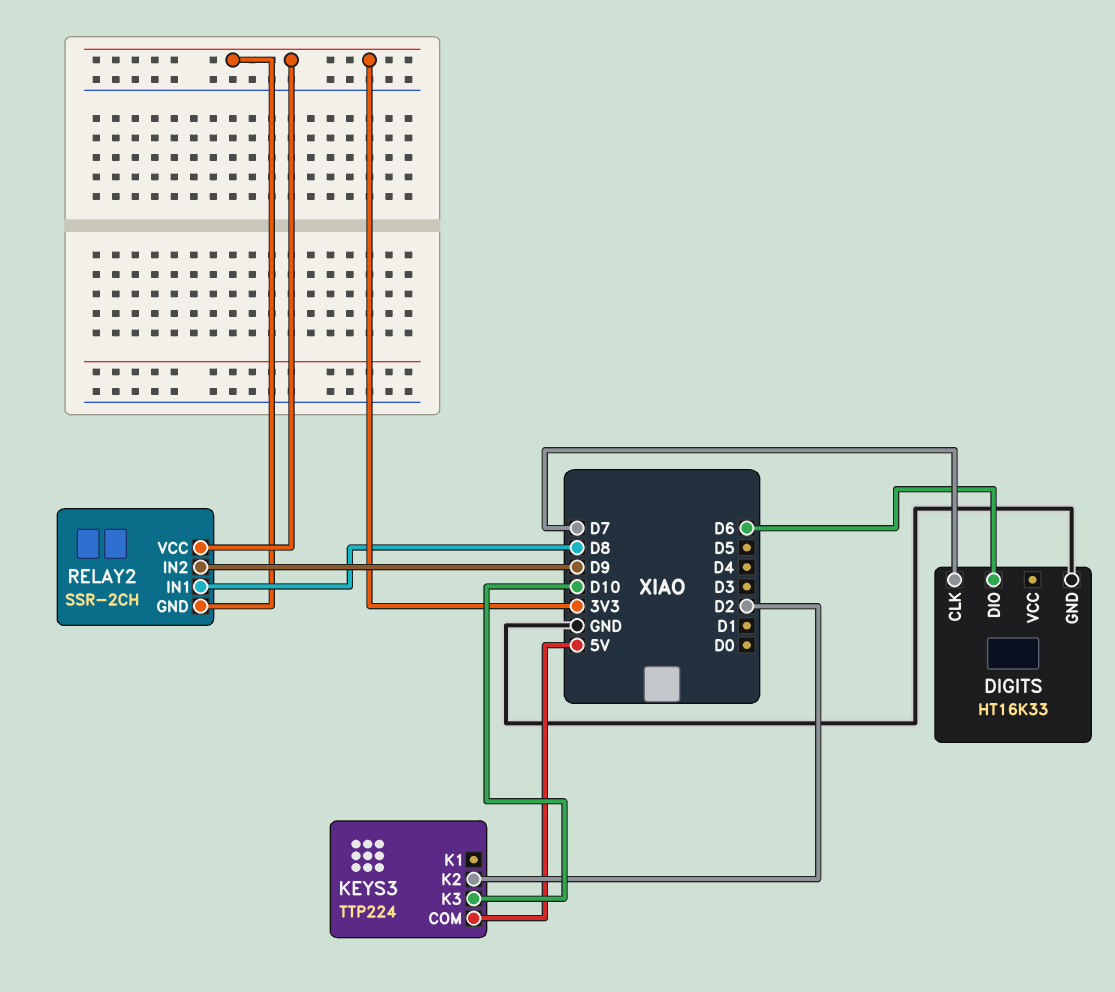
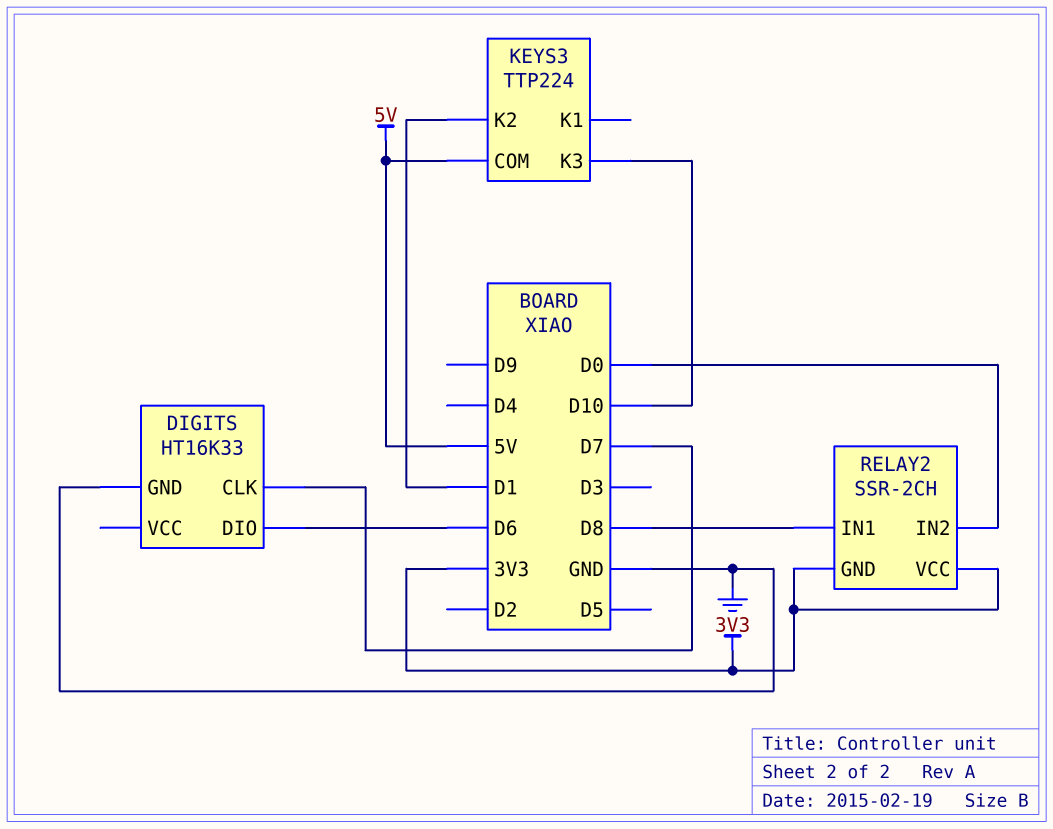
KEYS3 pin K2: D2 -> D1
RELAY2 pin IN2: D9 -> D0

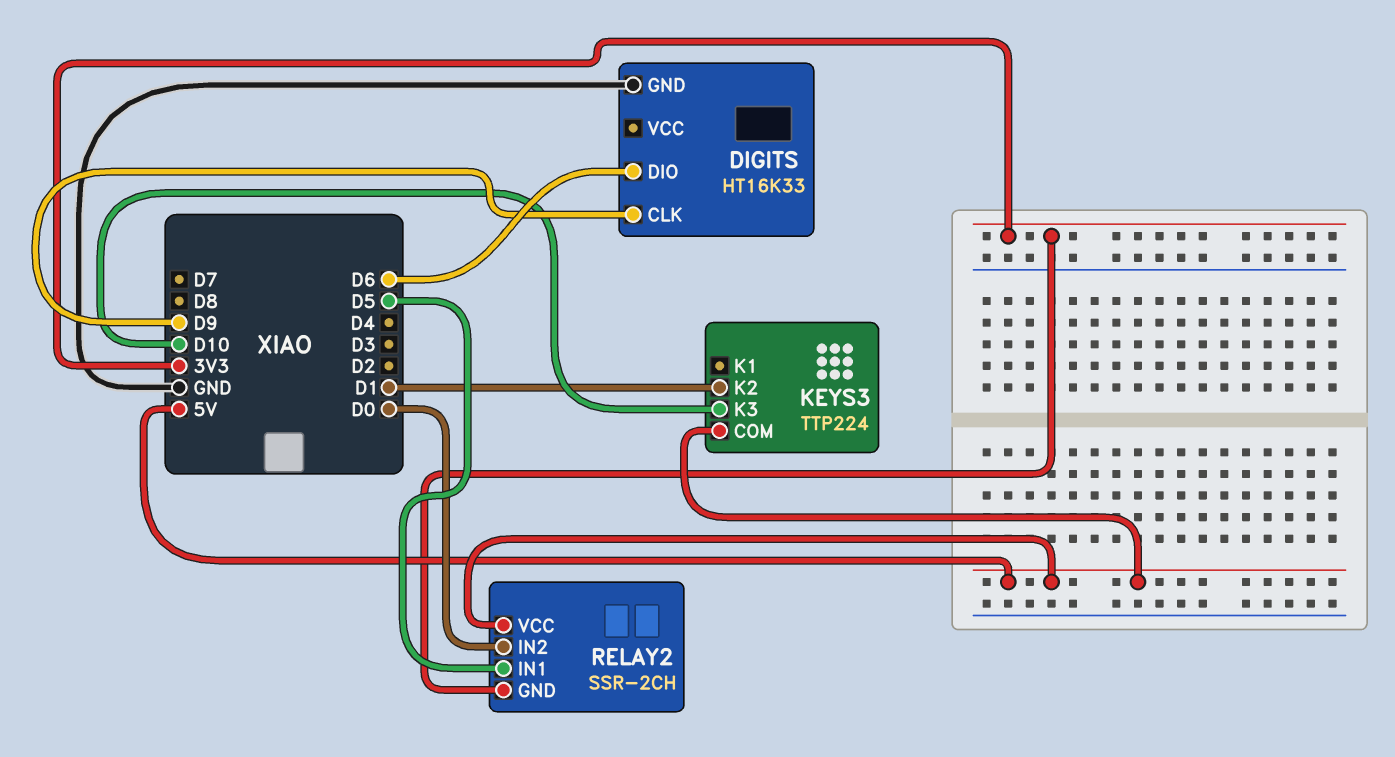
DIGITS pin CLK: D7 -> D9
RELAY2 pin IN1: D8 -> D5
RELAY2 pin VCC: 3V3 -> 5V

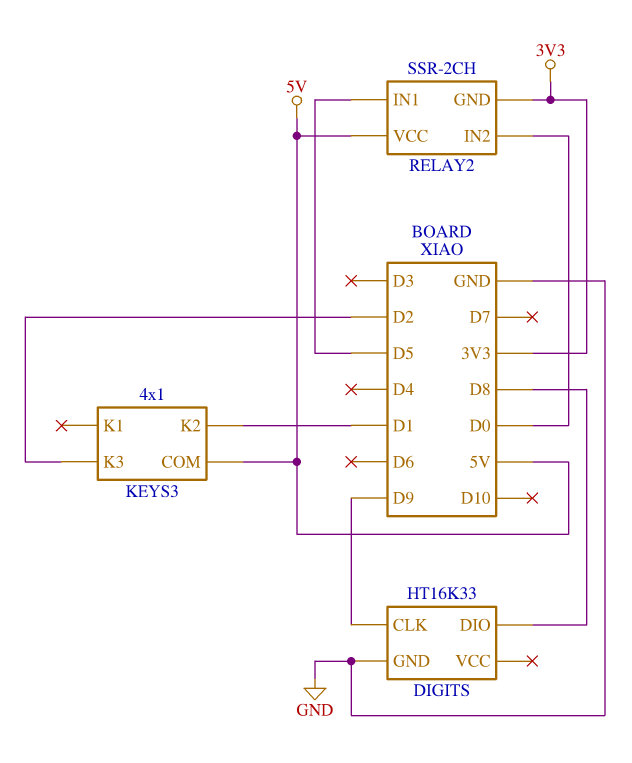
DIGITS pin DIO: D6 -> D8
KEYS3: TTP224 -> 4x1
KEYS3 pin K3: D10 -> D2

